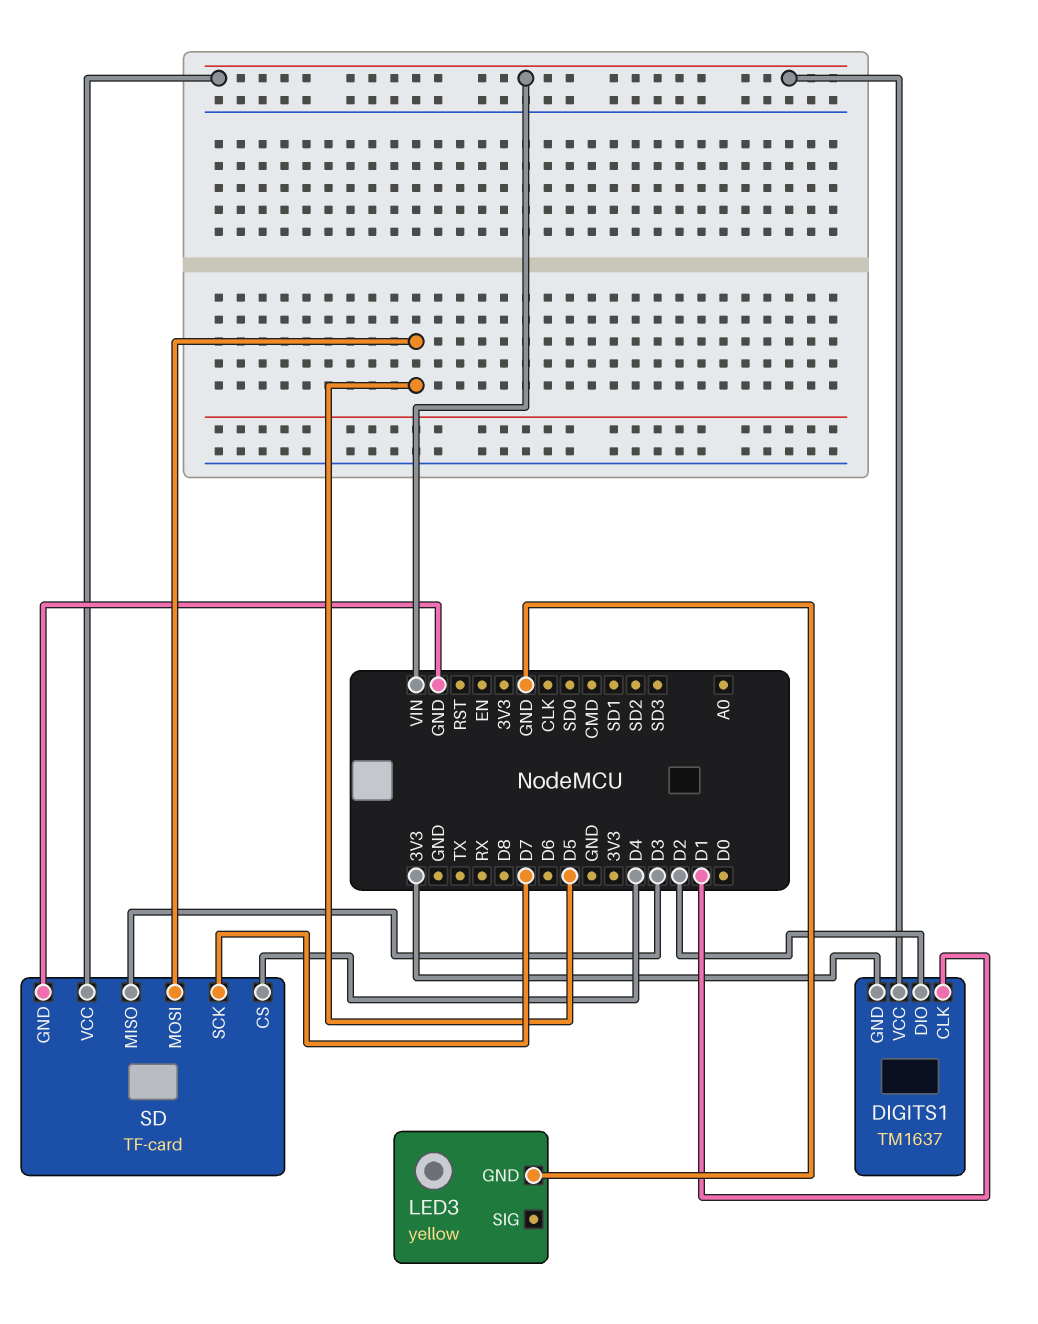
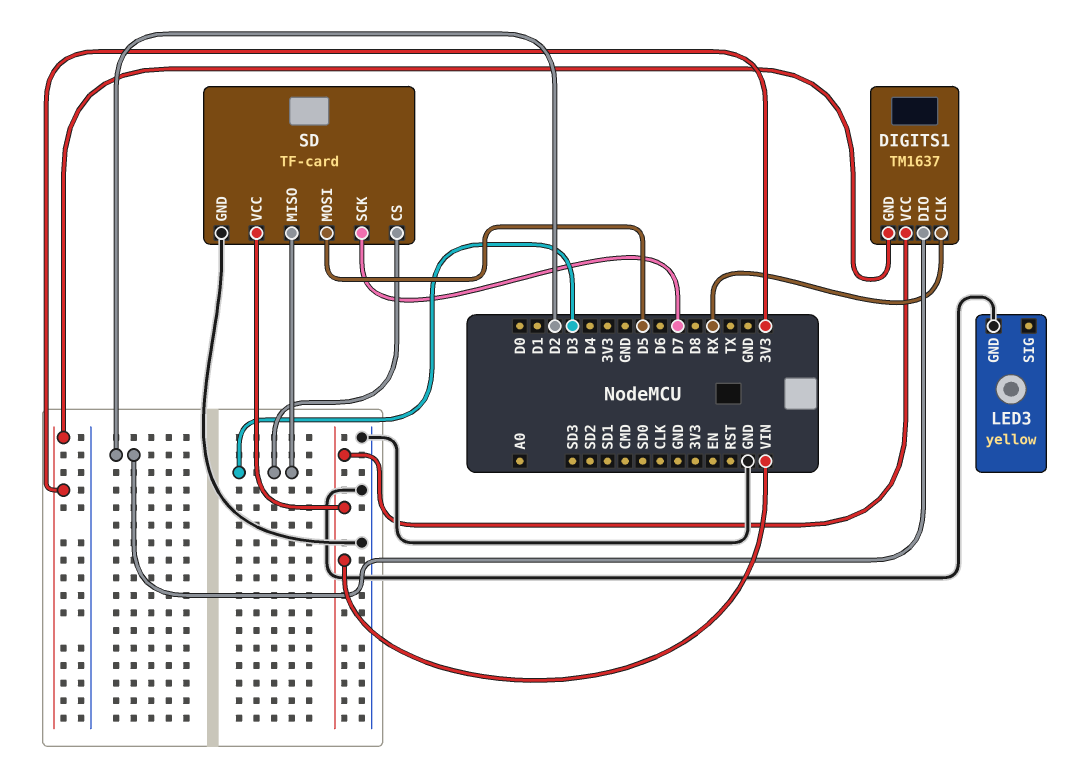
DIGITS1 pin CLK: D1 -> RX
SD pin CS: D4 -> D3

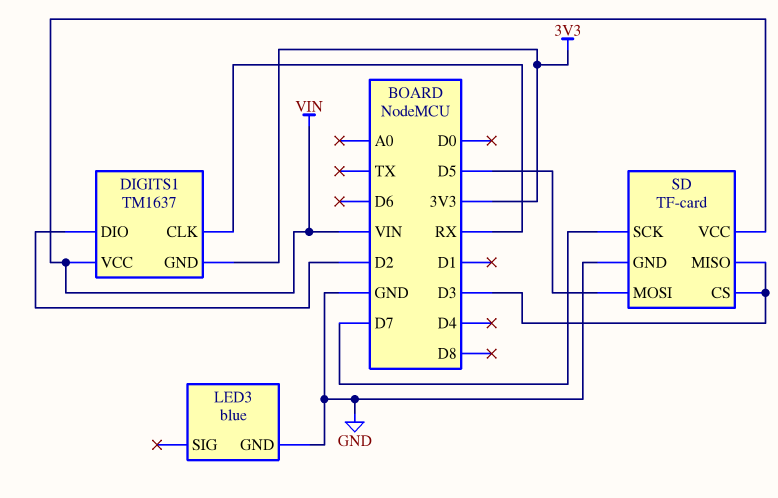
LED3: yellow -> blue

